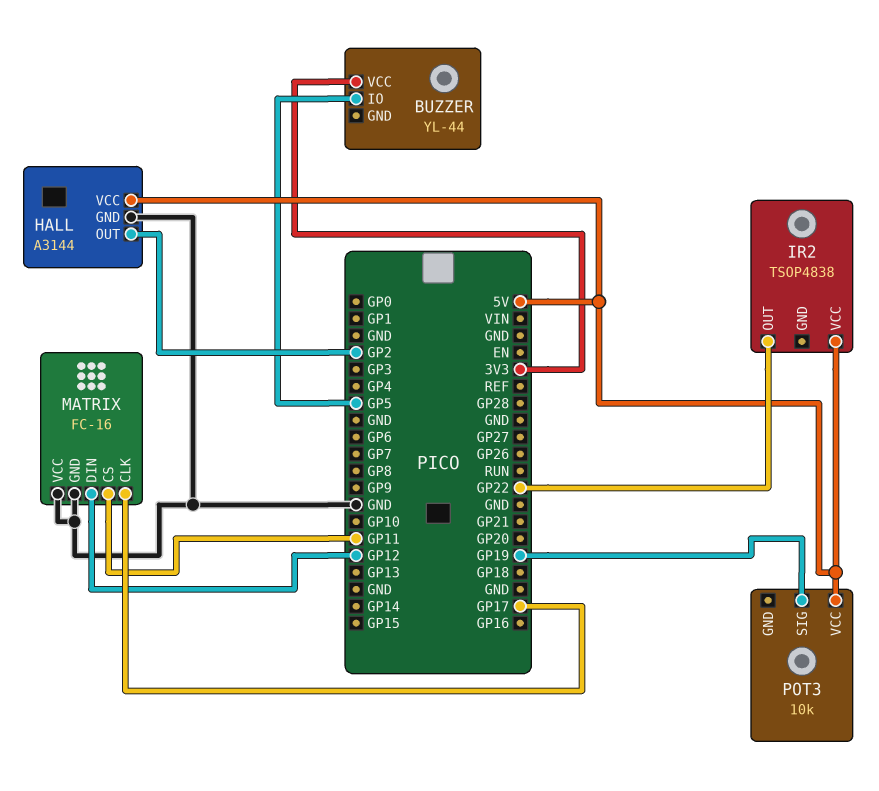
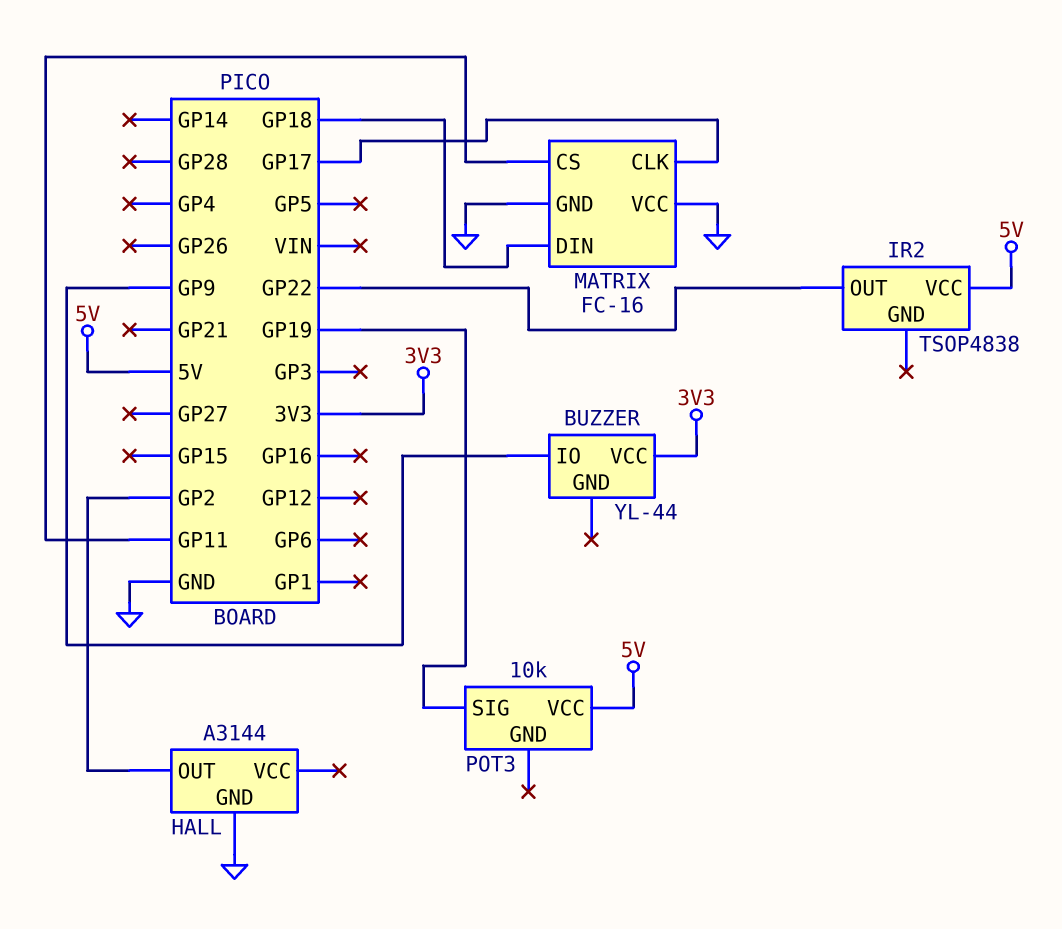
BUZZER pin IO: GP5 -> GP9
HALL pin VCC: 5V -> none
MATRIX pin DIN: GP12 -> GP18

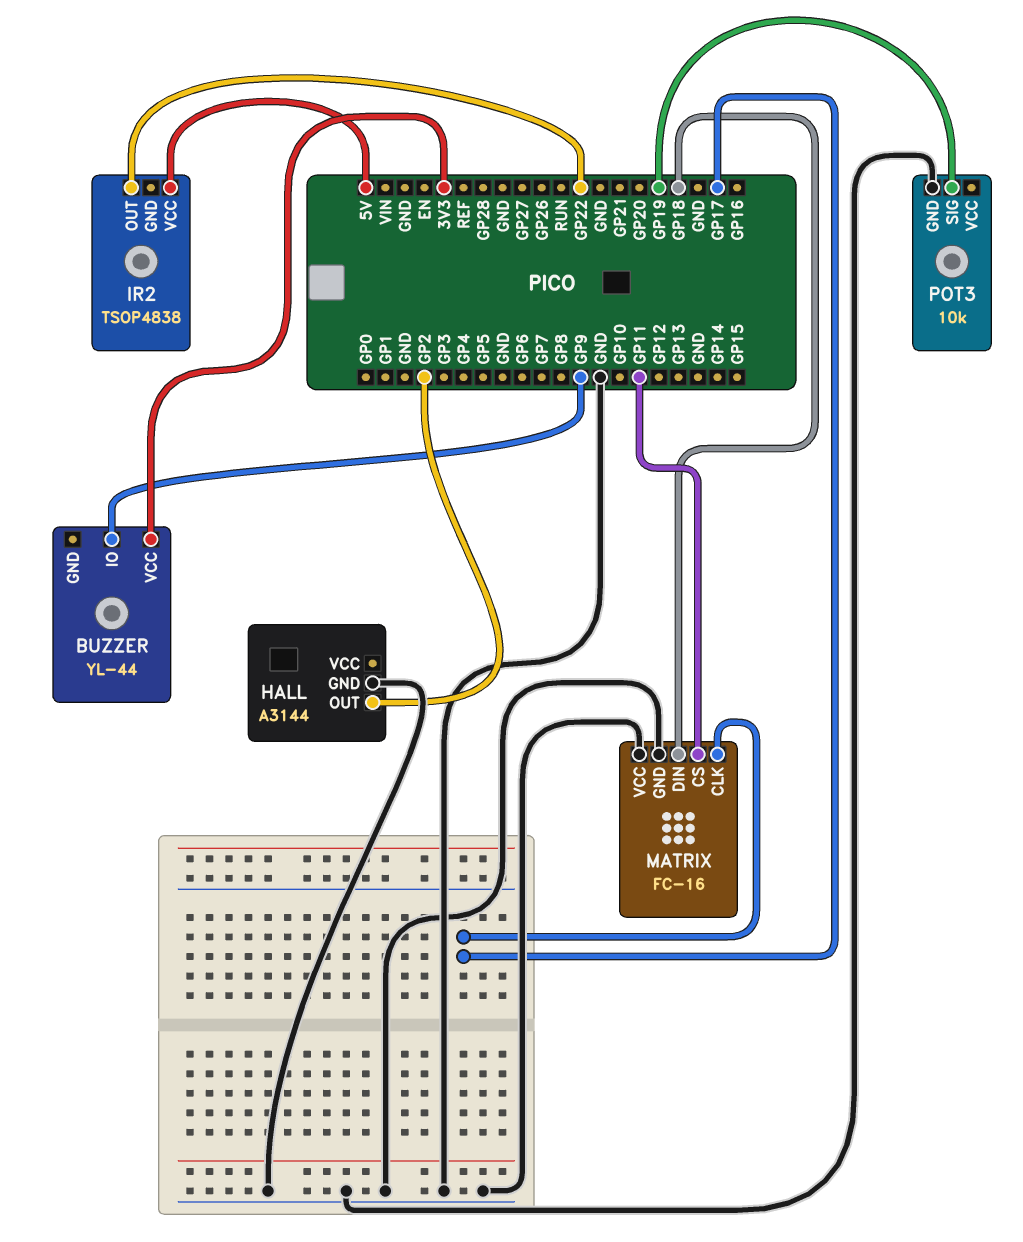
POT3 pin GND: none -> GND
POT3 pin VCC: 5V -> none

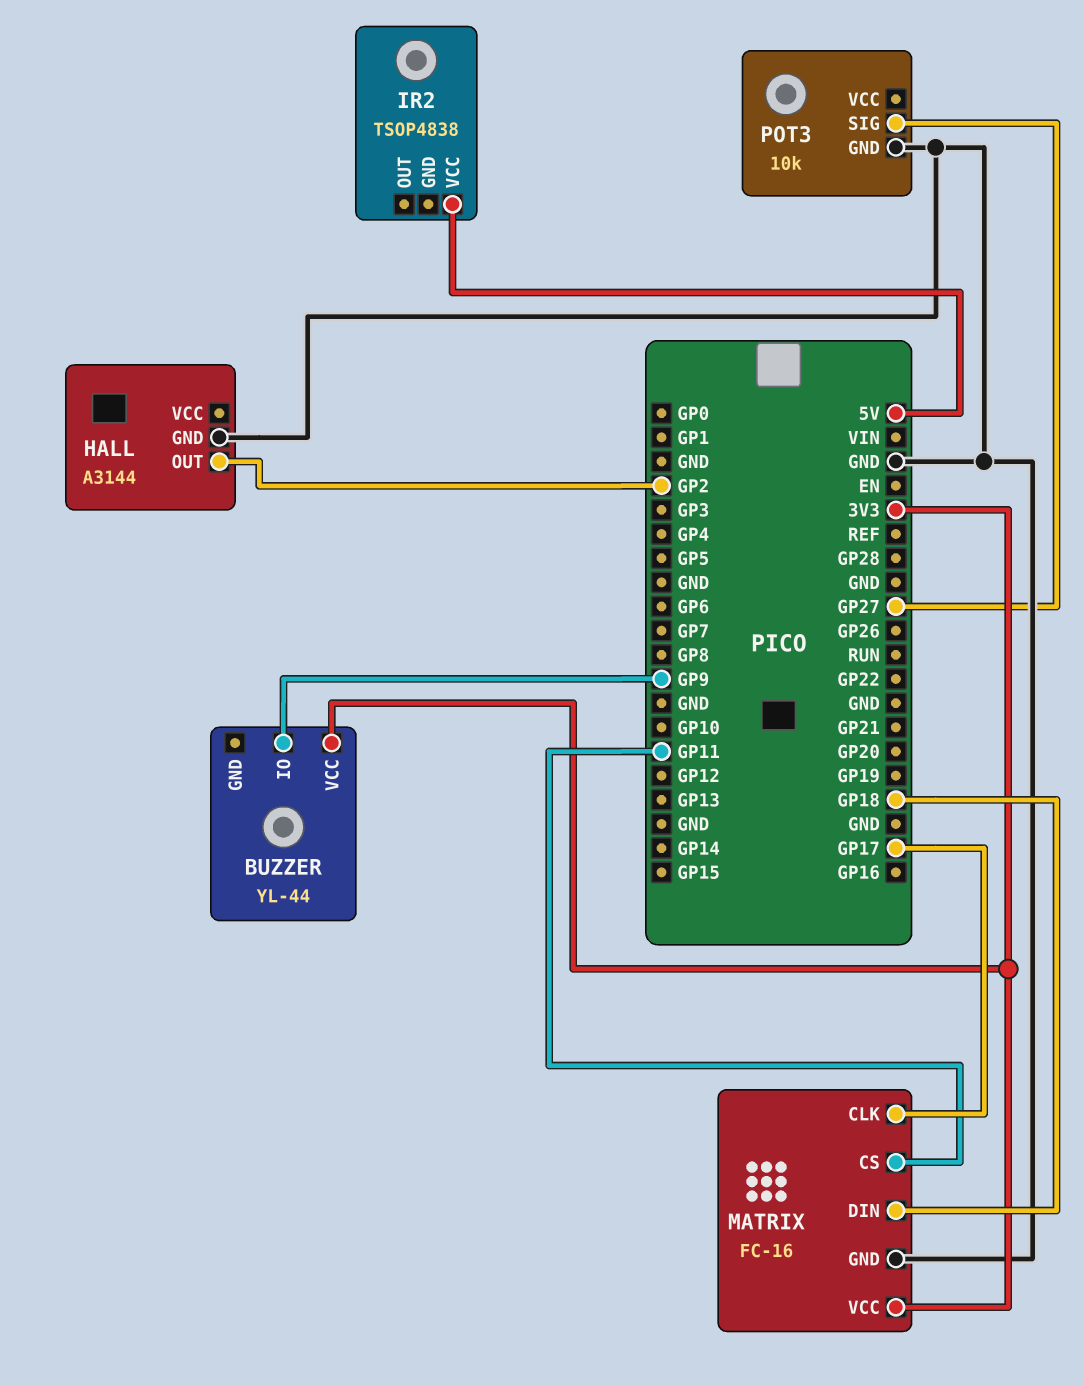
IR2 pin OUT: GP22 -> none
MATRIX pin VCC: GND -> 3V3
POT3 pin SIG: GP19 -> GP27

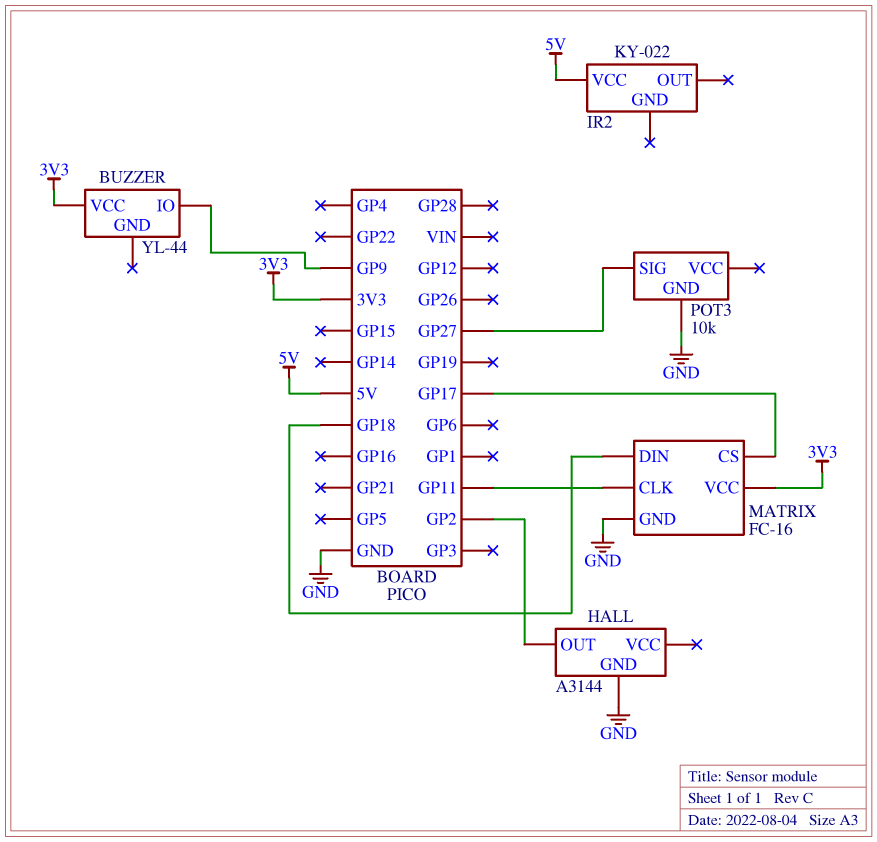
IR2: TSOP4838 -> KY-022
MATRIX pin CLK: GP17 -> GP11
MATRIX pin CS: GP11 -> GP17

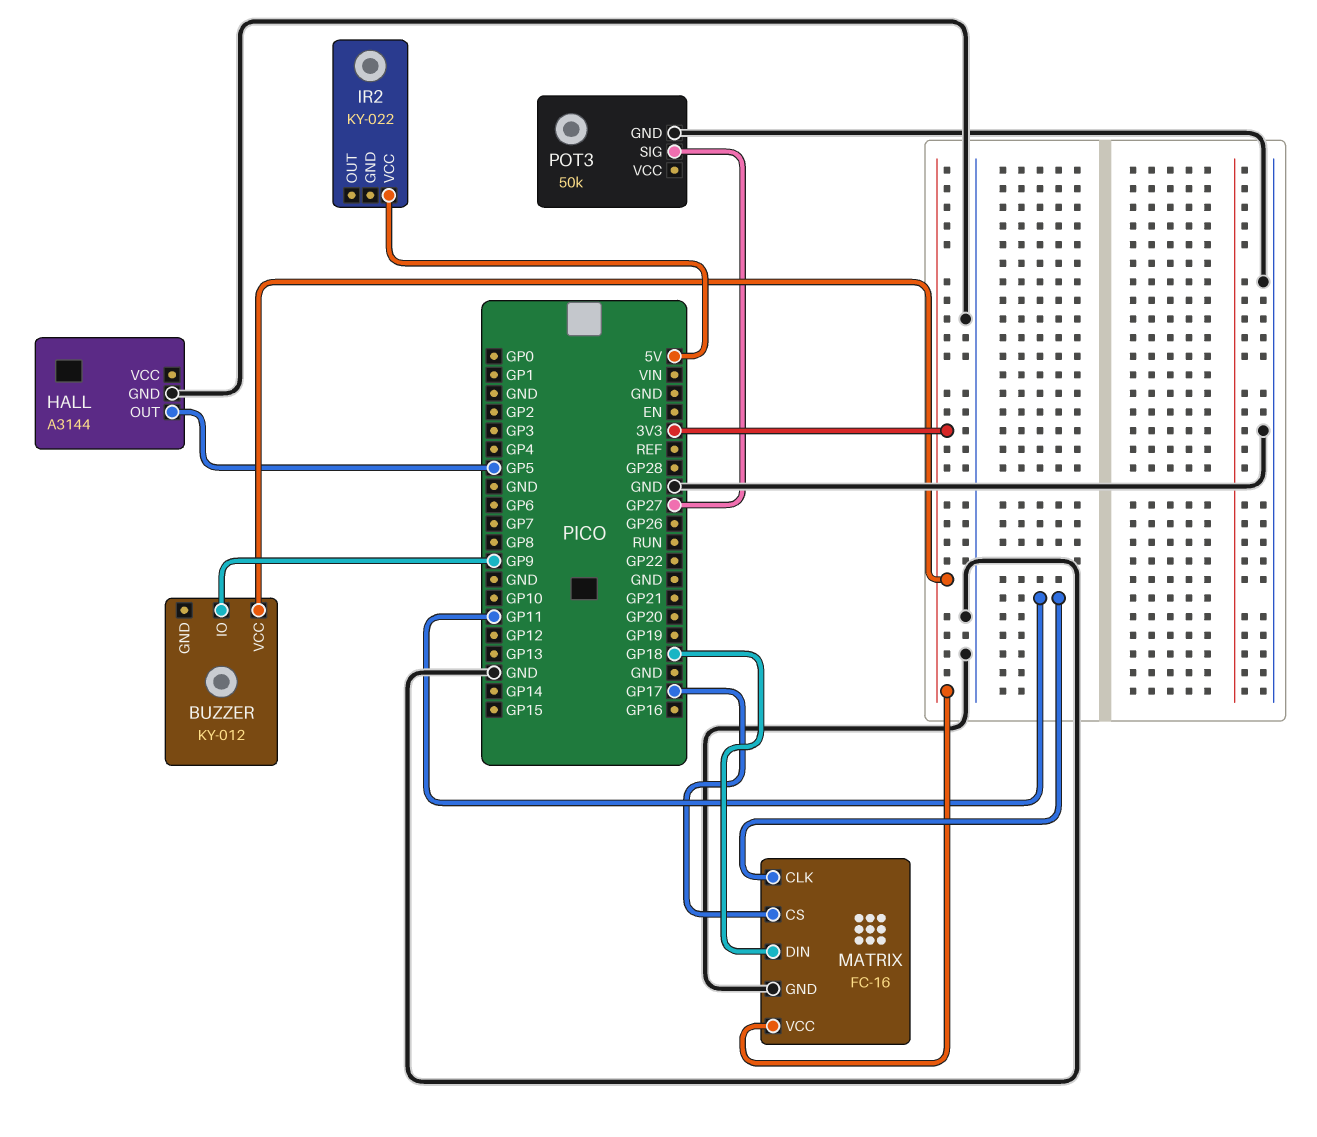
BUZZER: YL-44 -> KY-012
HALL pin OUT: GP2 -> GP5
POT3: 10k -> 50k

